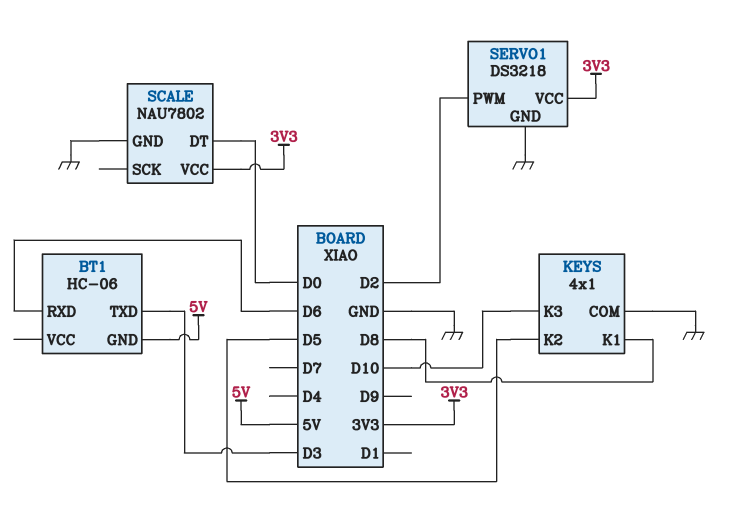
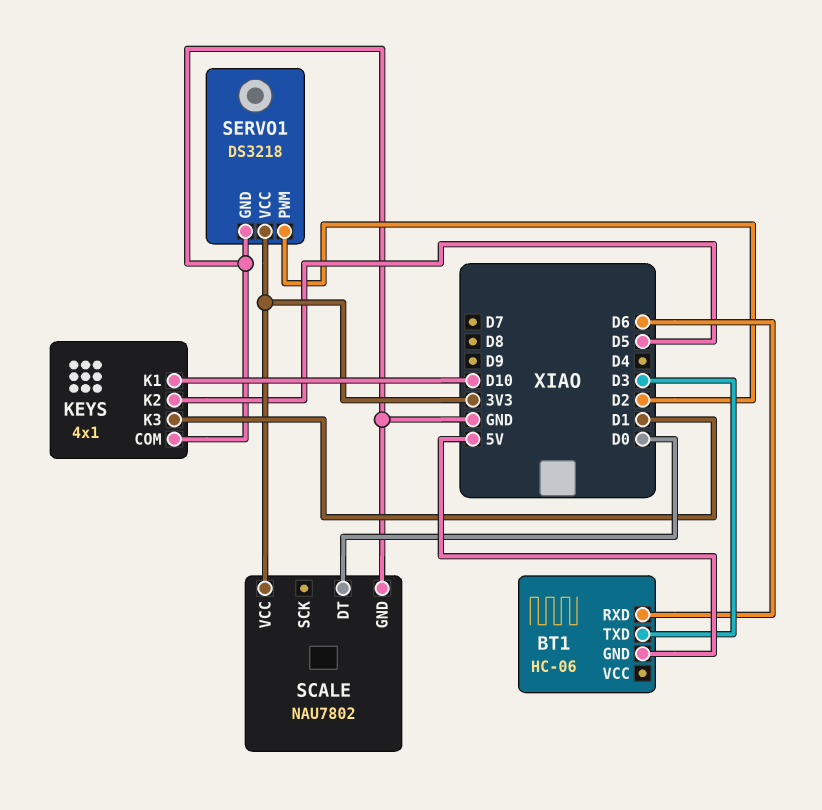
KEYS pin K1: D8 -> D10
KEYS pin K3: D10 -> D1

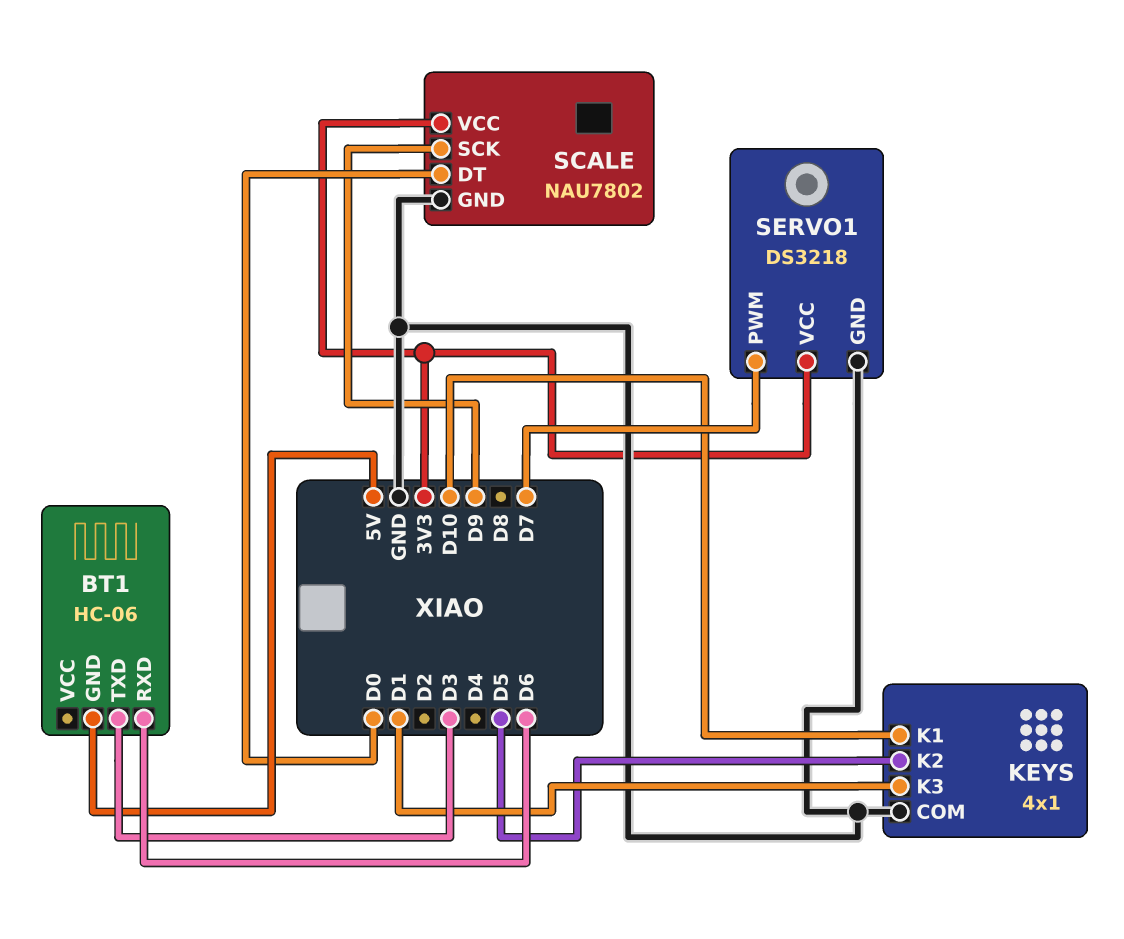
SCALE pin SCK: none -> D9
SERVO1 pin PWM: D2 -> D7

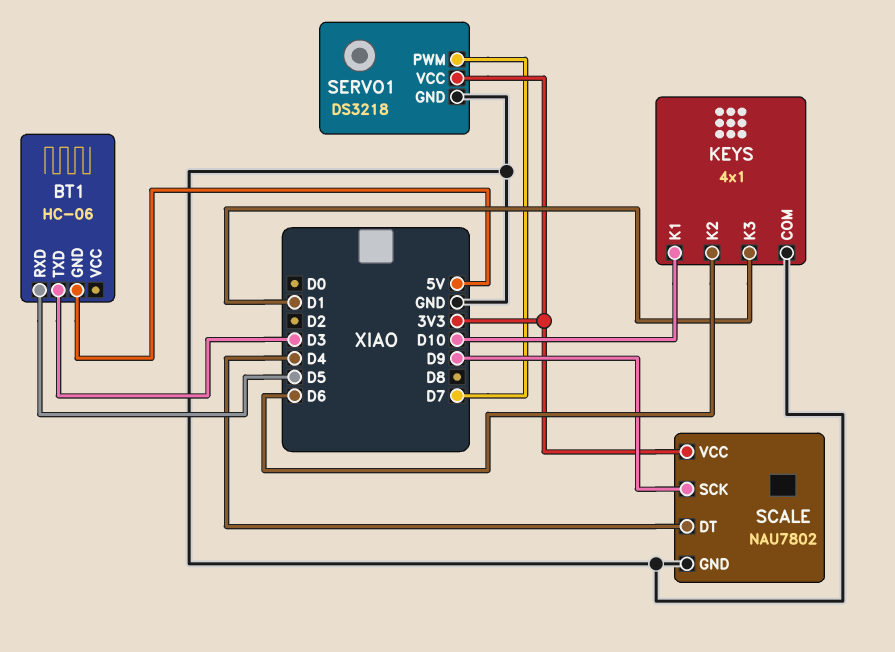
BT1 pin RXD: D6 -> D5
KEYS pin K2: D5 -> D6
SCALE pin DT: D0 -> D4

